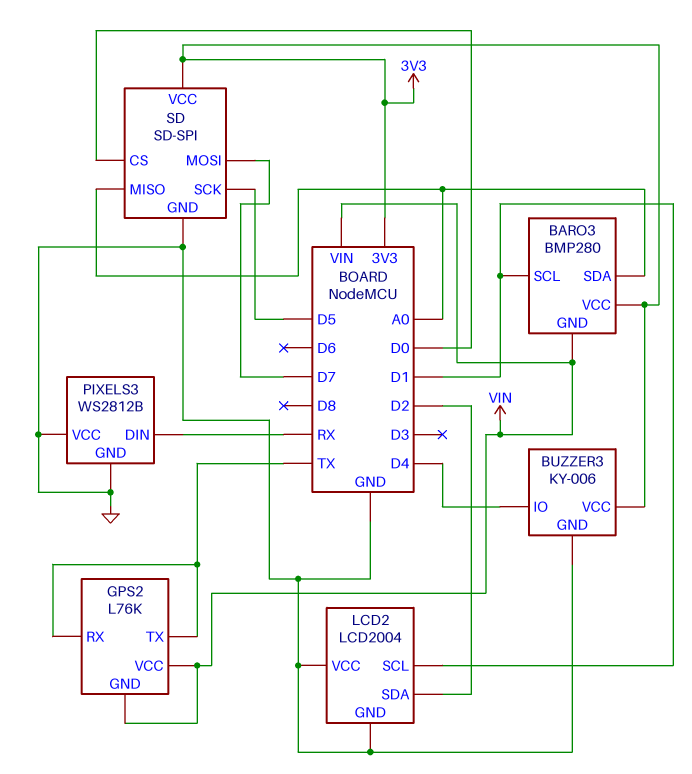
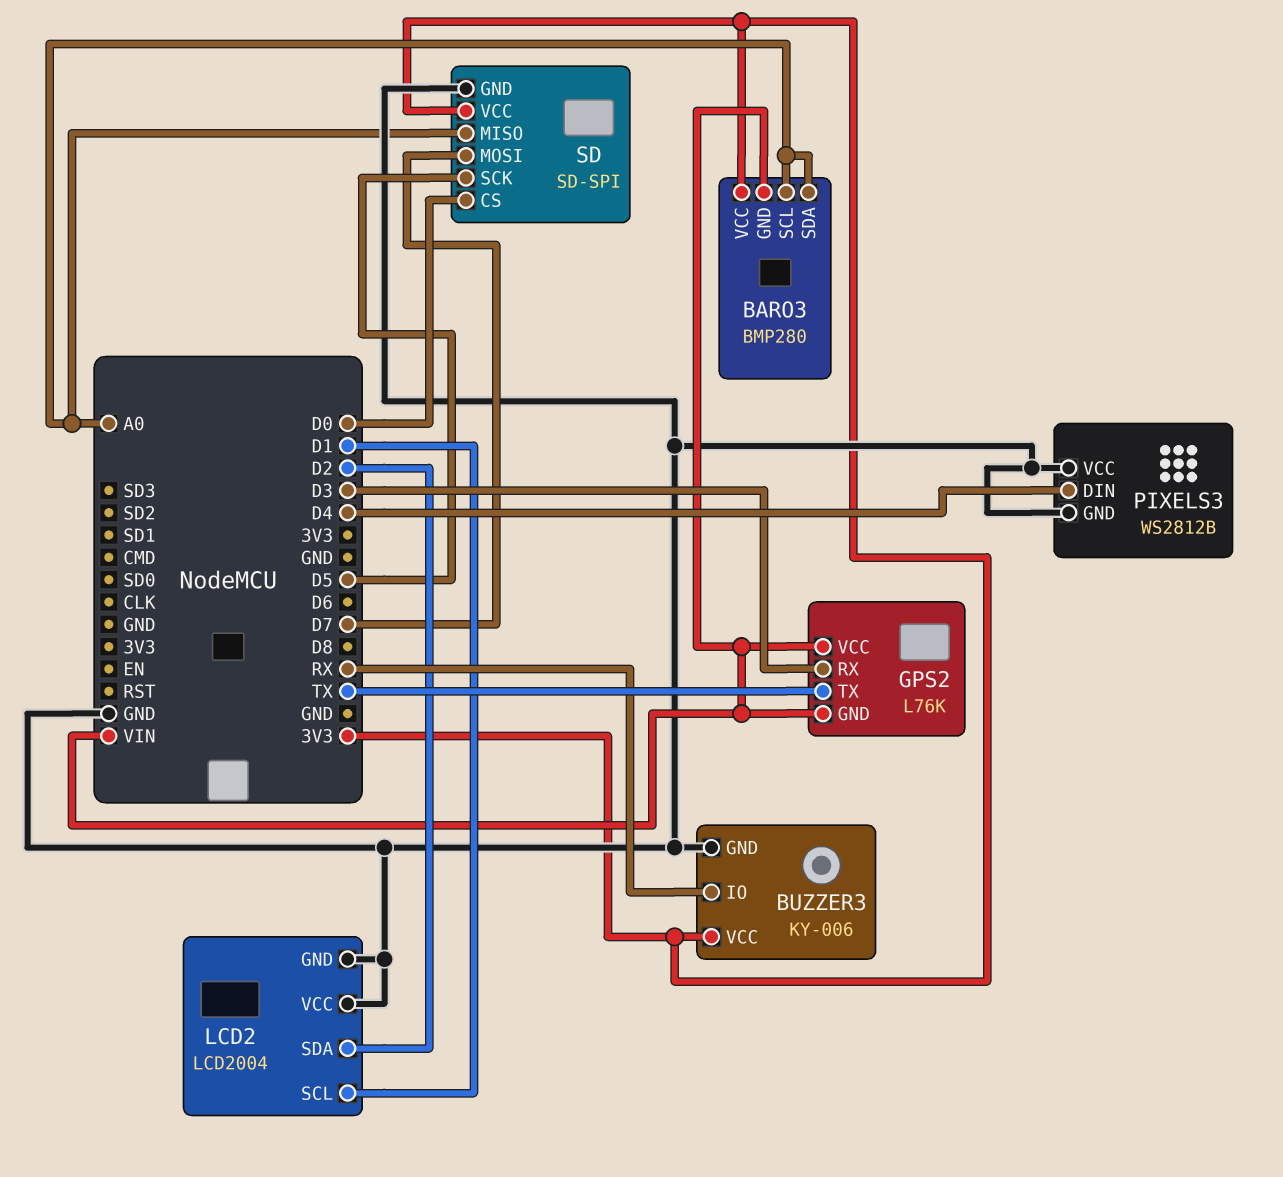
BARO3 pin SCL: D1 -> A0
BUZZER3 pin IO: D4 -> RX
GPS2 pin RX: TX -> D3
PIXELS3 pin DIN: RX -> D4

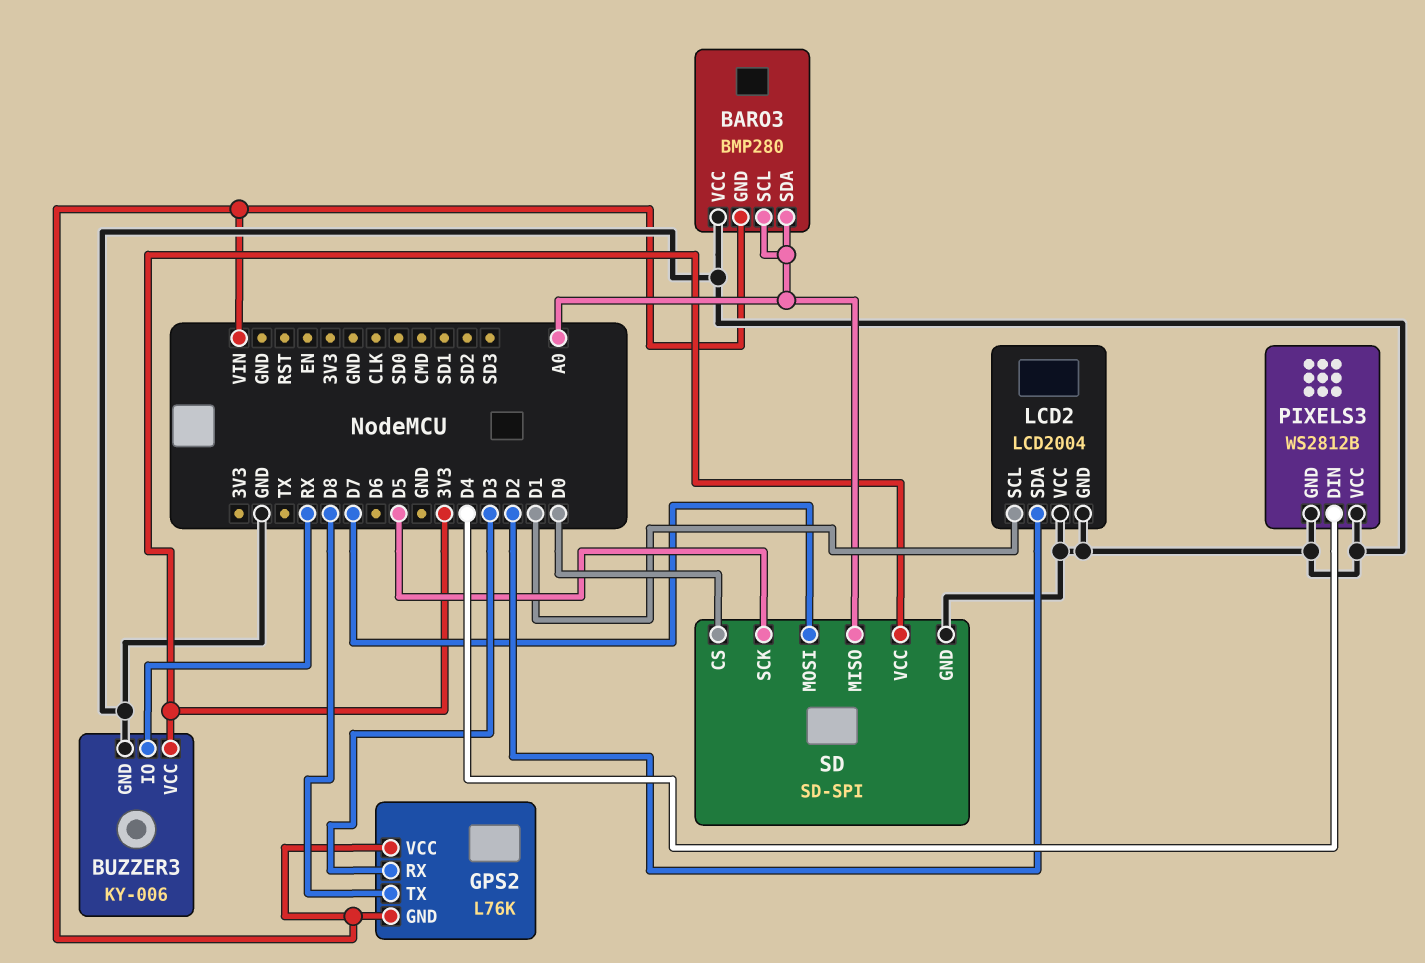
BARO3 pin VCC: 3V3 -> GND
GPS2 pin TX: TX -> D8

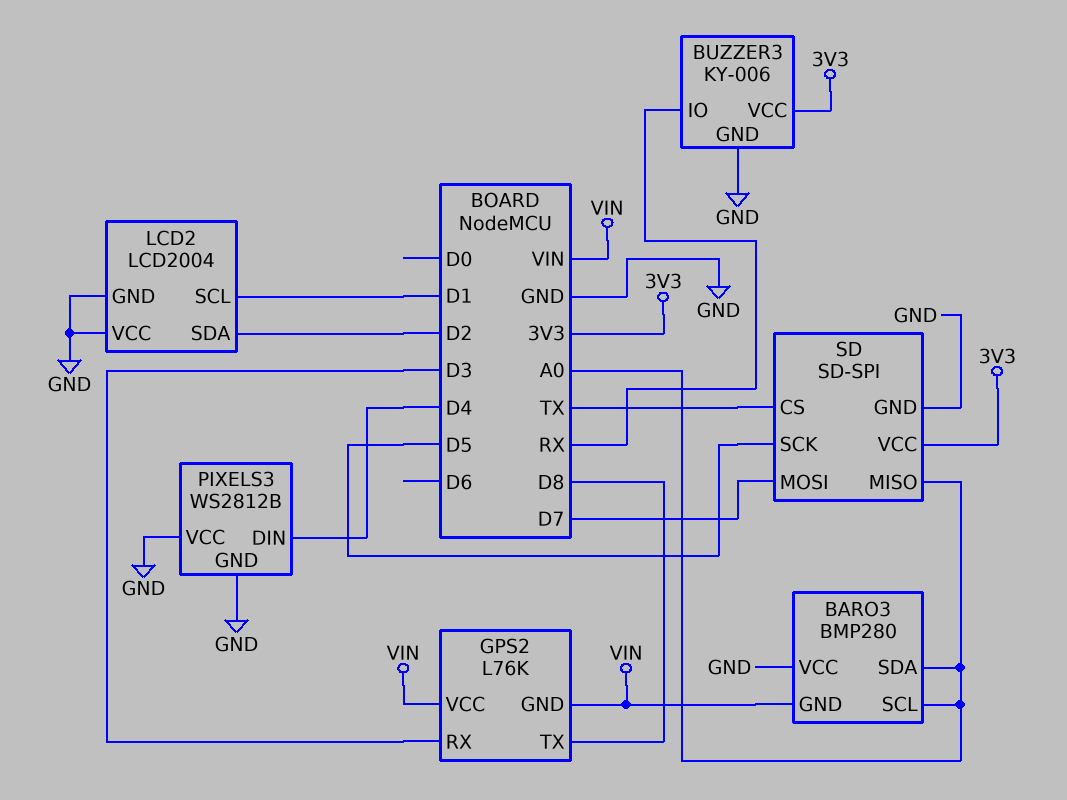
SD pin CS: D0 -> TX

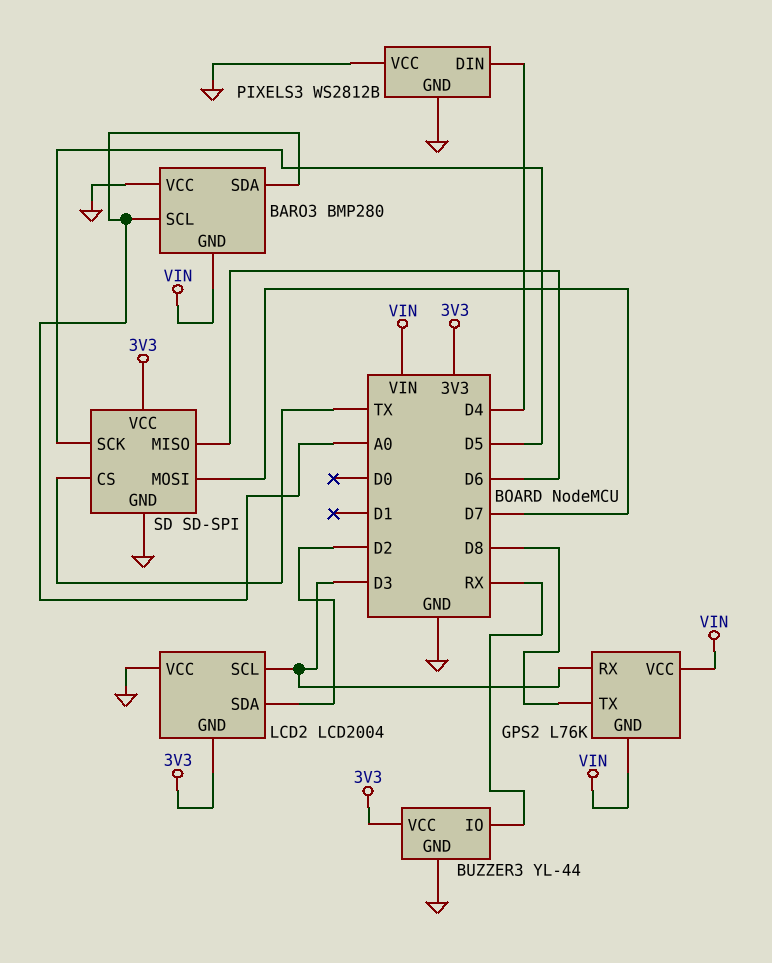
BUZZER3: KY-006 -> YL-44
LCD2 pin GND: GND -> 3V3
LCD2 pin SCL: D1 -> D3
SD pin MISO: A0 -> D6

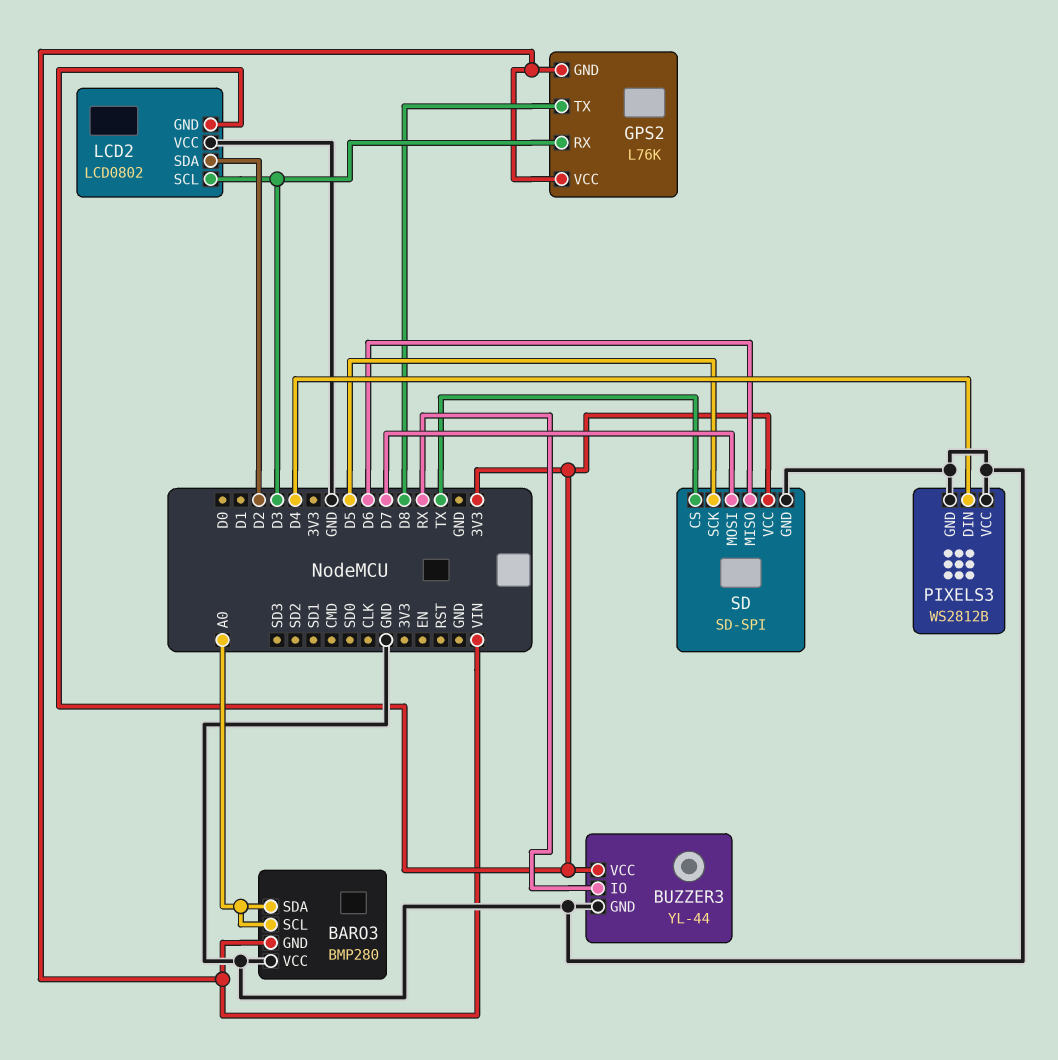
LCD2: LCD2004 -> LCD0802

